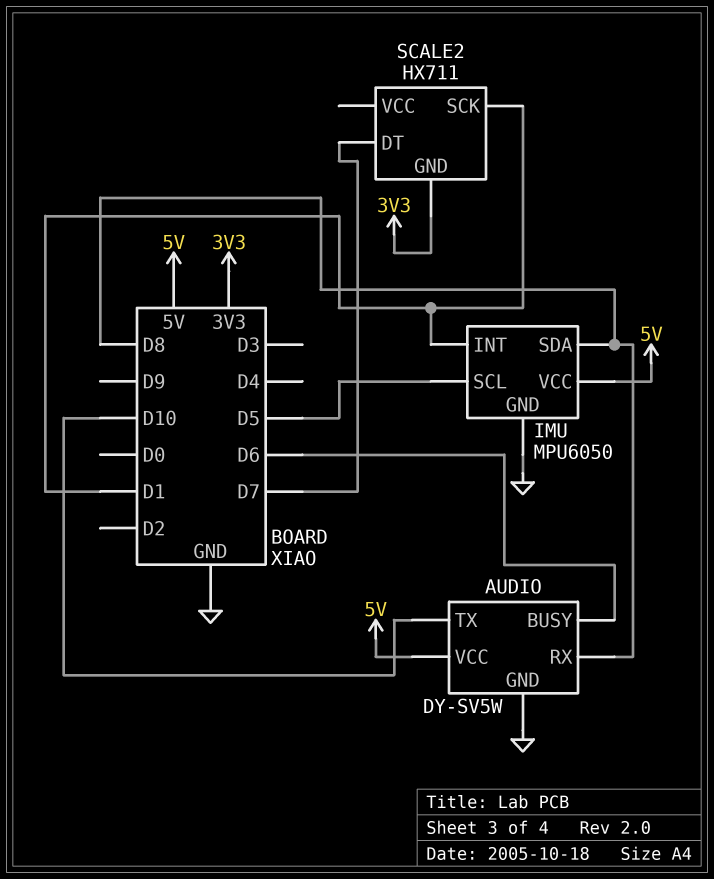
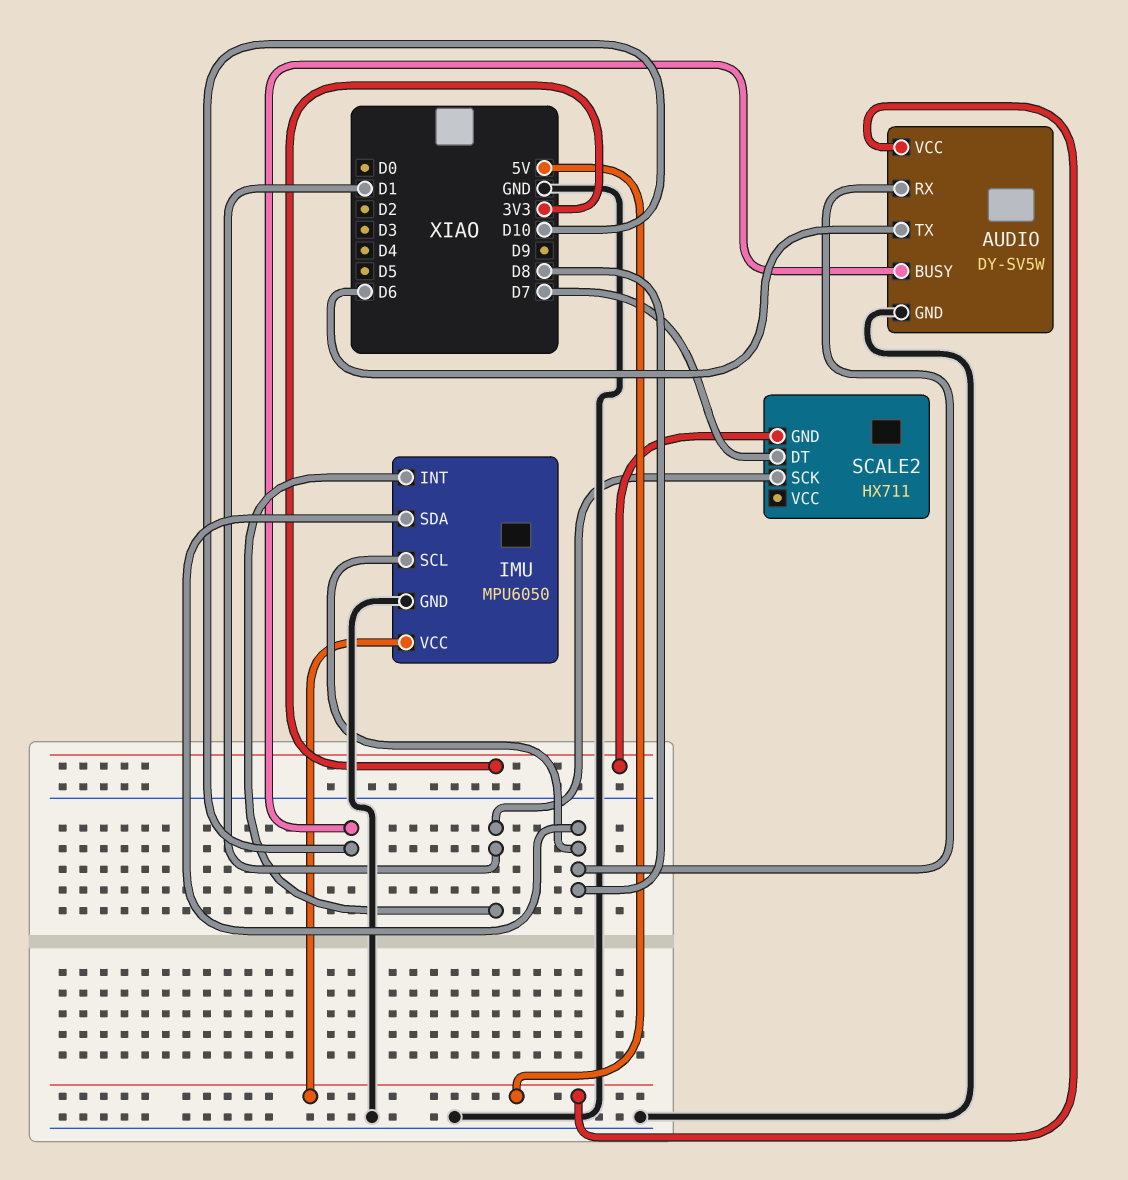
AUDIO pin BUSY: D6 -> D10
AUDIO pin TX: D10 -> D6
IMU pin SCL: D5 -> D8

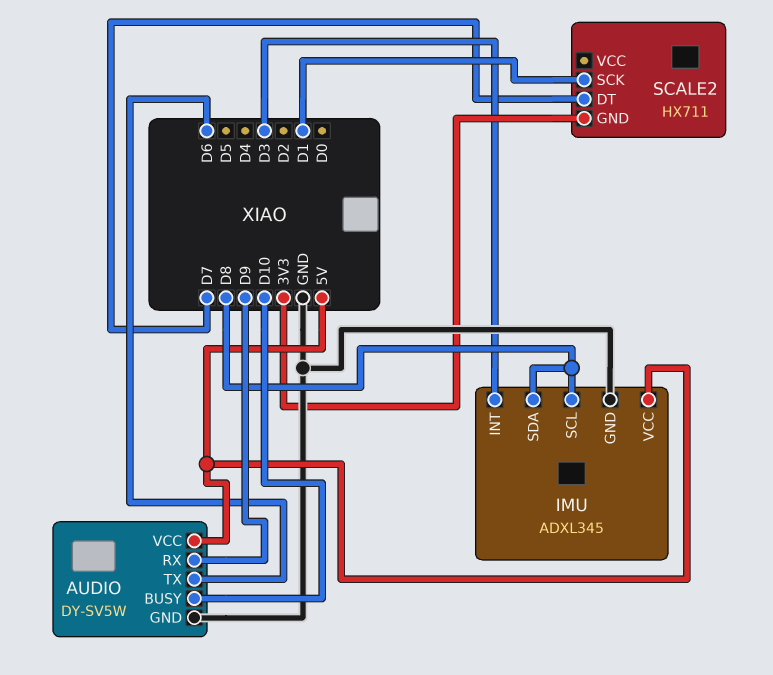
AUDIO pin RX: D8 -> D9
IMU: MPU6050 -> ADXL345
IMU pin INT: D1 -> D3

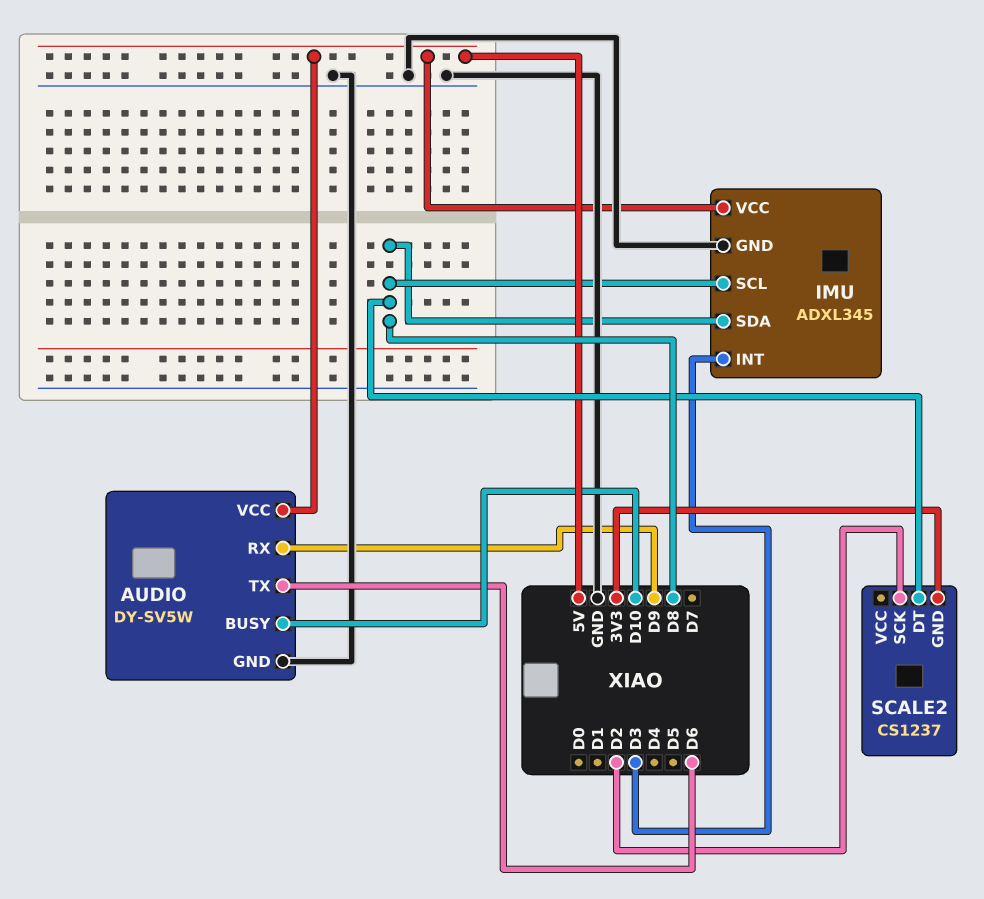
SCALE2: HX711 -> CS1237
SCALE2 pin DT: D7 -> D8
SCALE2 pin SCK: D1 -> D2

